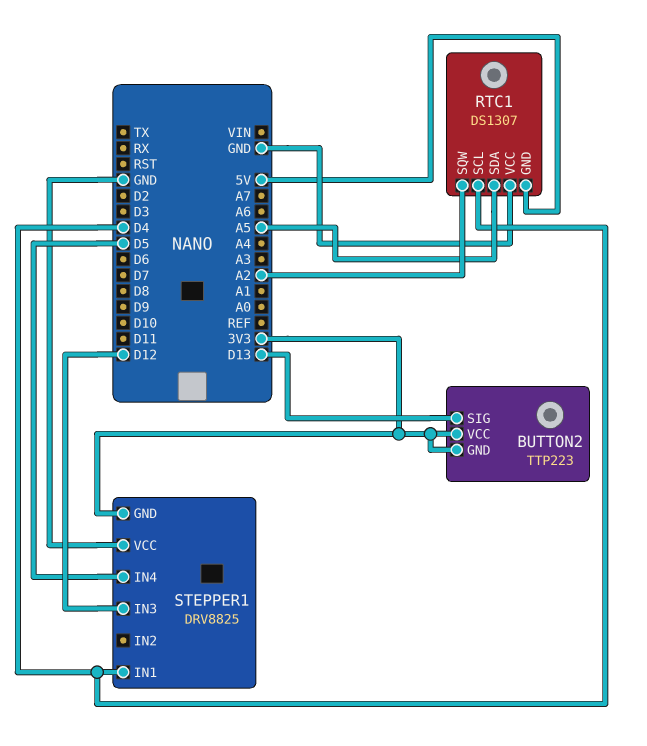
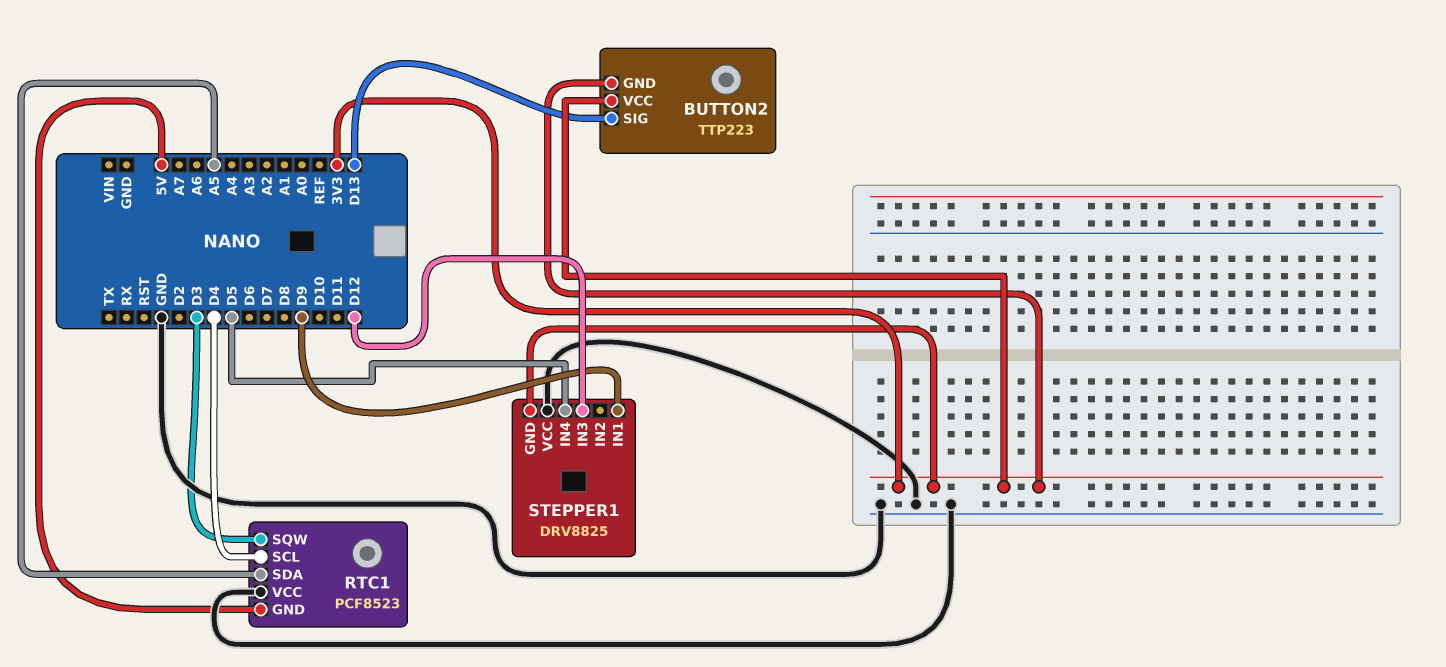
RTC1: DS1307 -> PCF8523
RTC1 pin SQW: A2 -> D3
STEPPER1 pin IN1: D4 -> D9

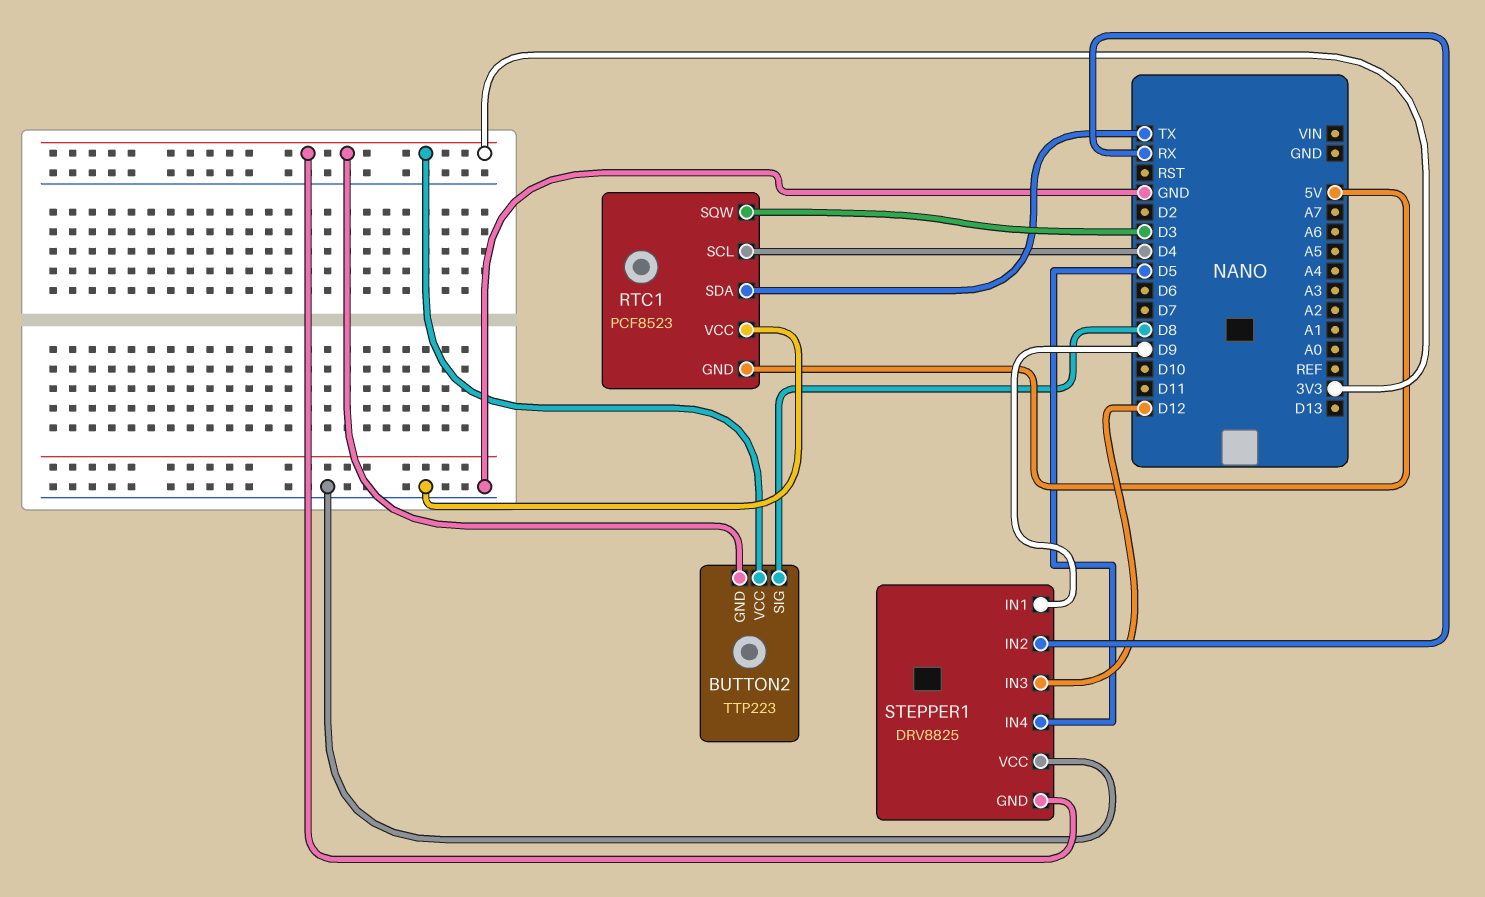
BUTTON2 pin SIG: D13 -> D8
RTC1 pin SDA: A5 -> TX
STEPPER1 pin IN2: none -> RX

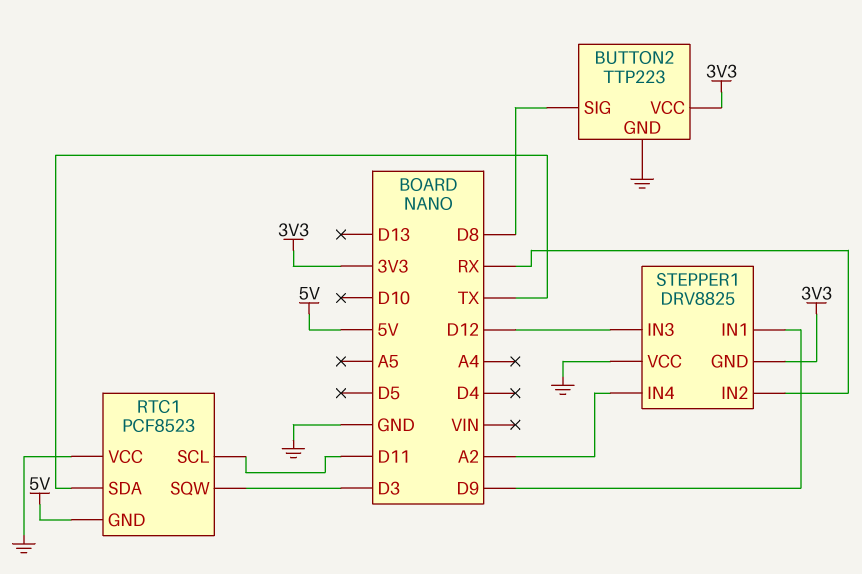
BUTTON2 pin GND: 3V3 -> GND
RTC1 pin SCL: D4 -> D11
STEPPER1 pin IN4: D5 -> A2

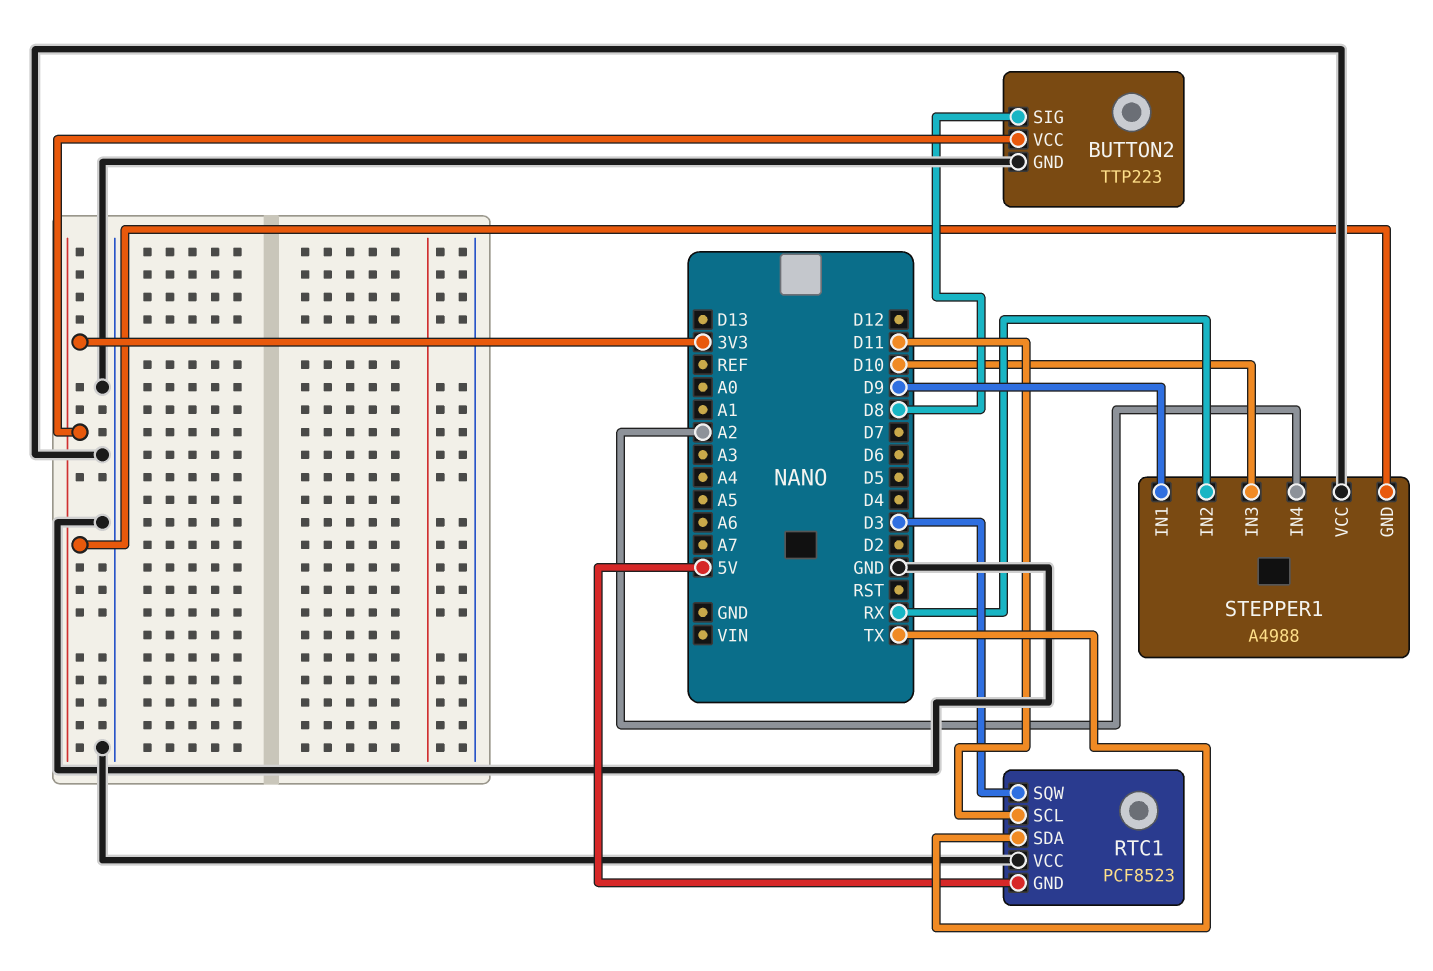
STEPPER1: DRV8825 -> A4988
STEPPER1 pin IN3: D12 -> D10

